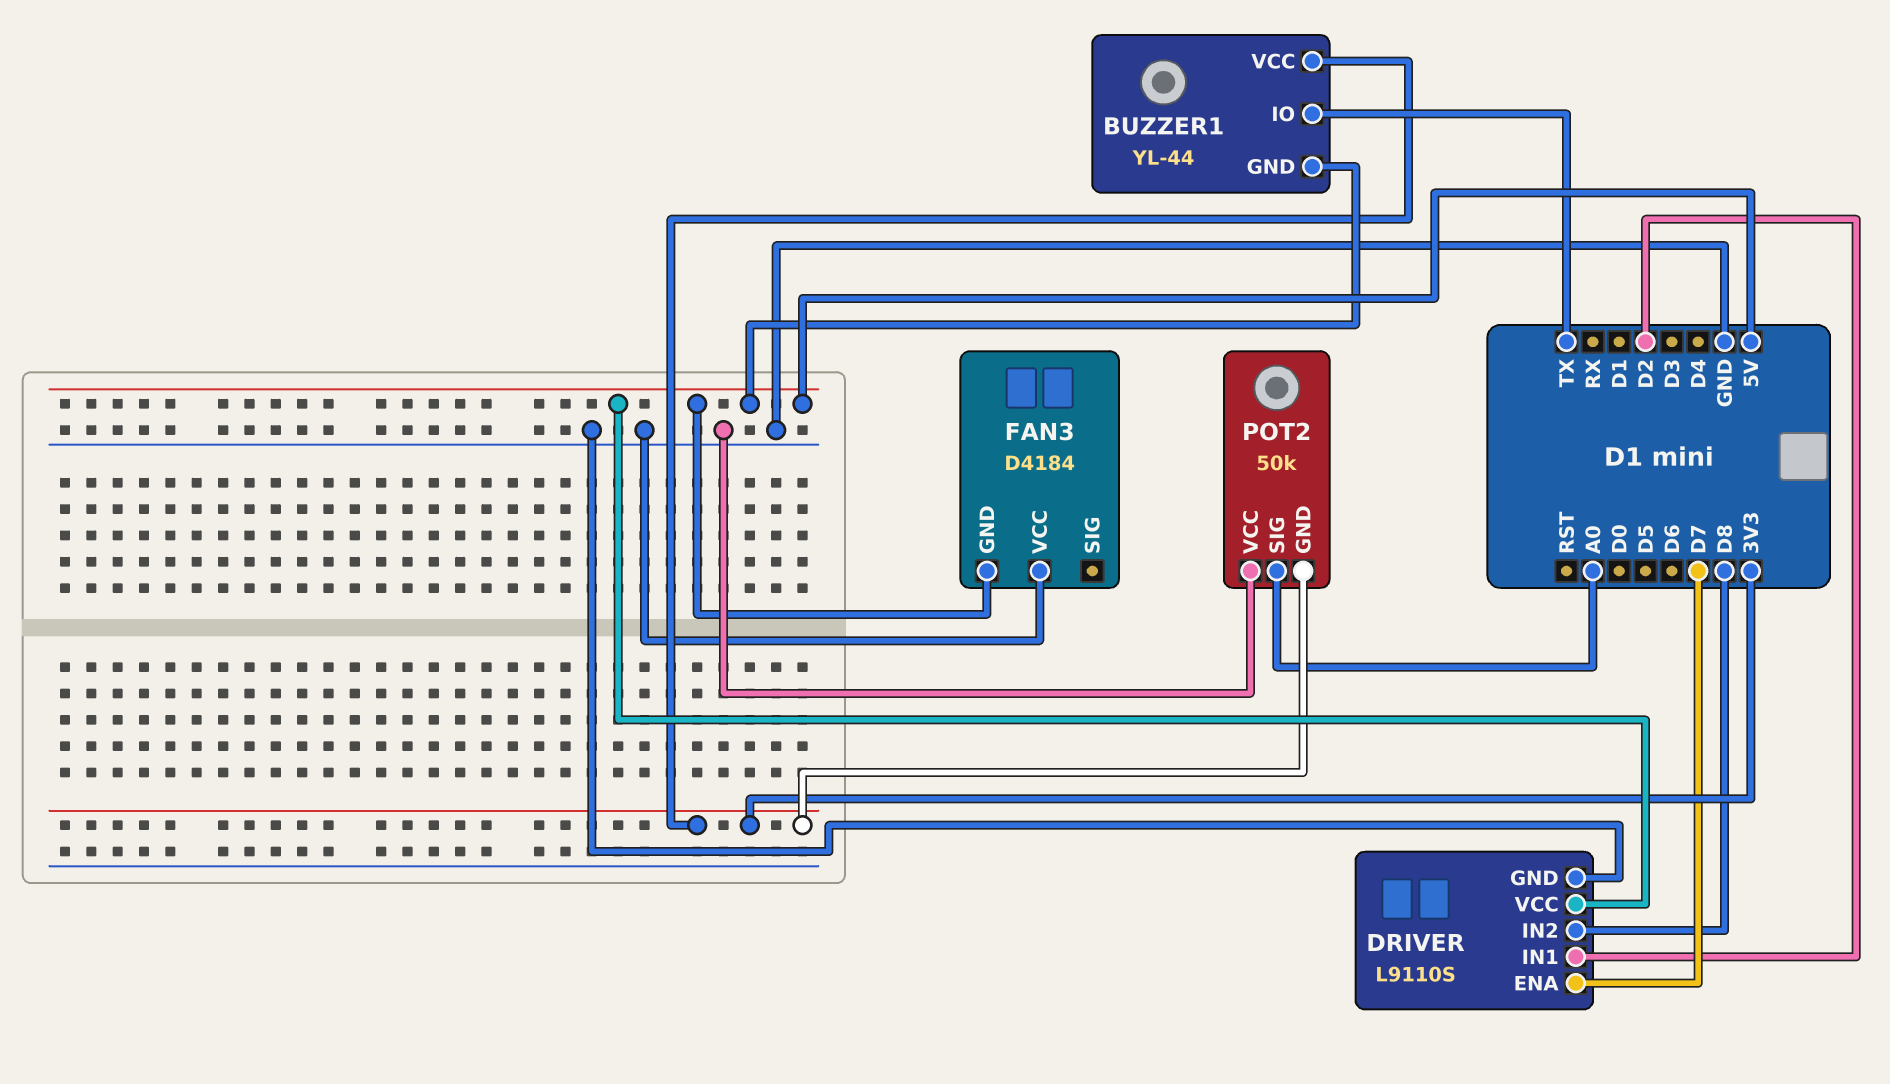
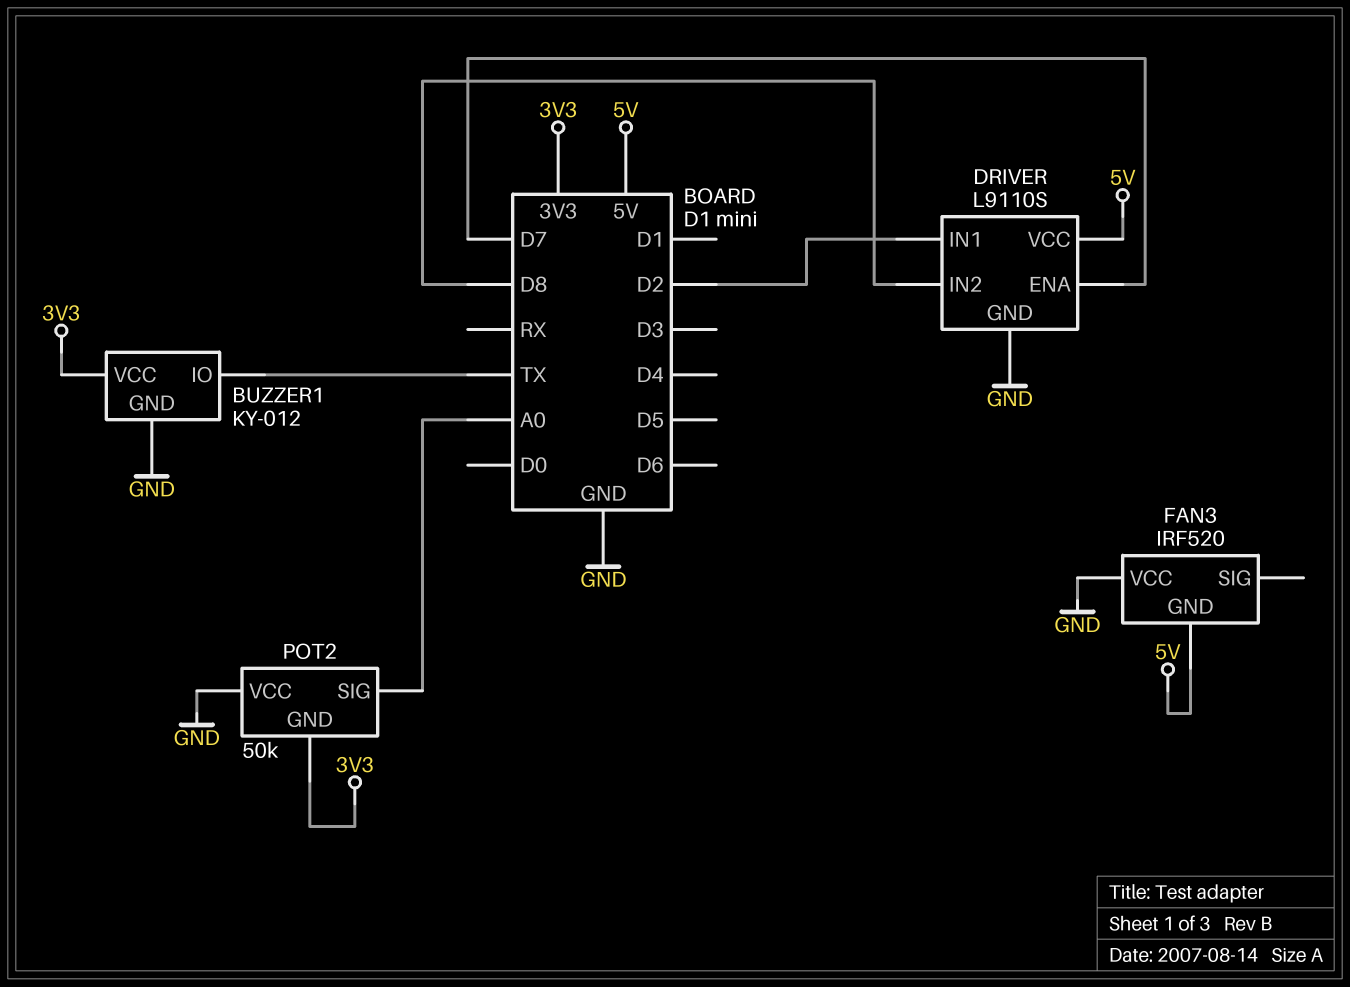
BUZZER1: YL-44 -> KY-012
BUZZER1 pin GND: 5V -> GND
FAN3: D4184 -> IRF520

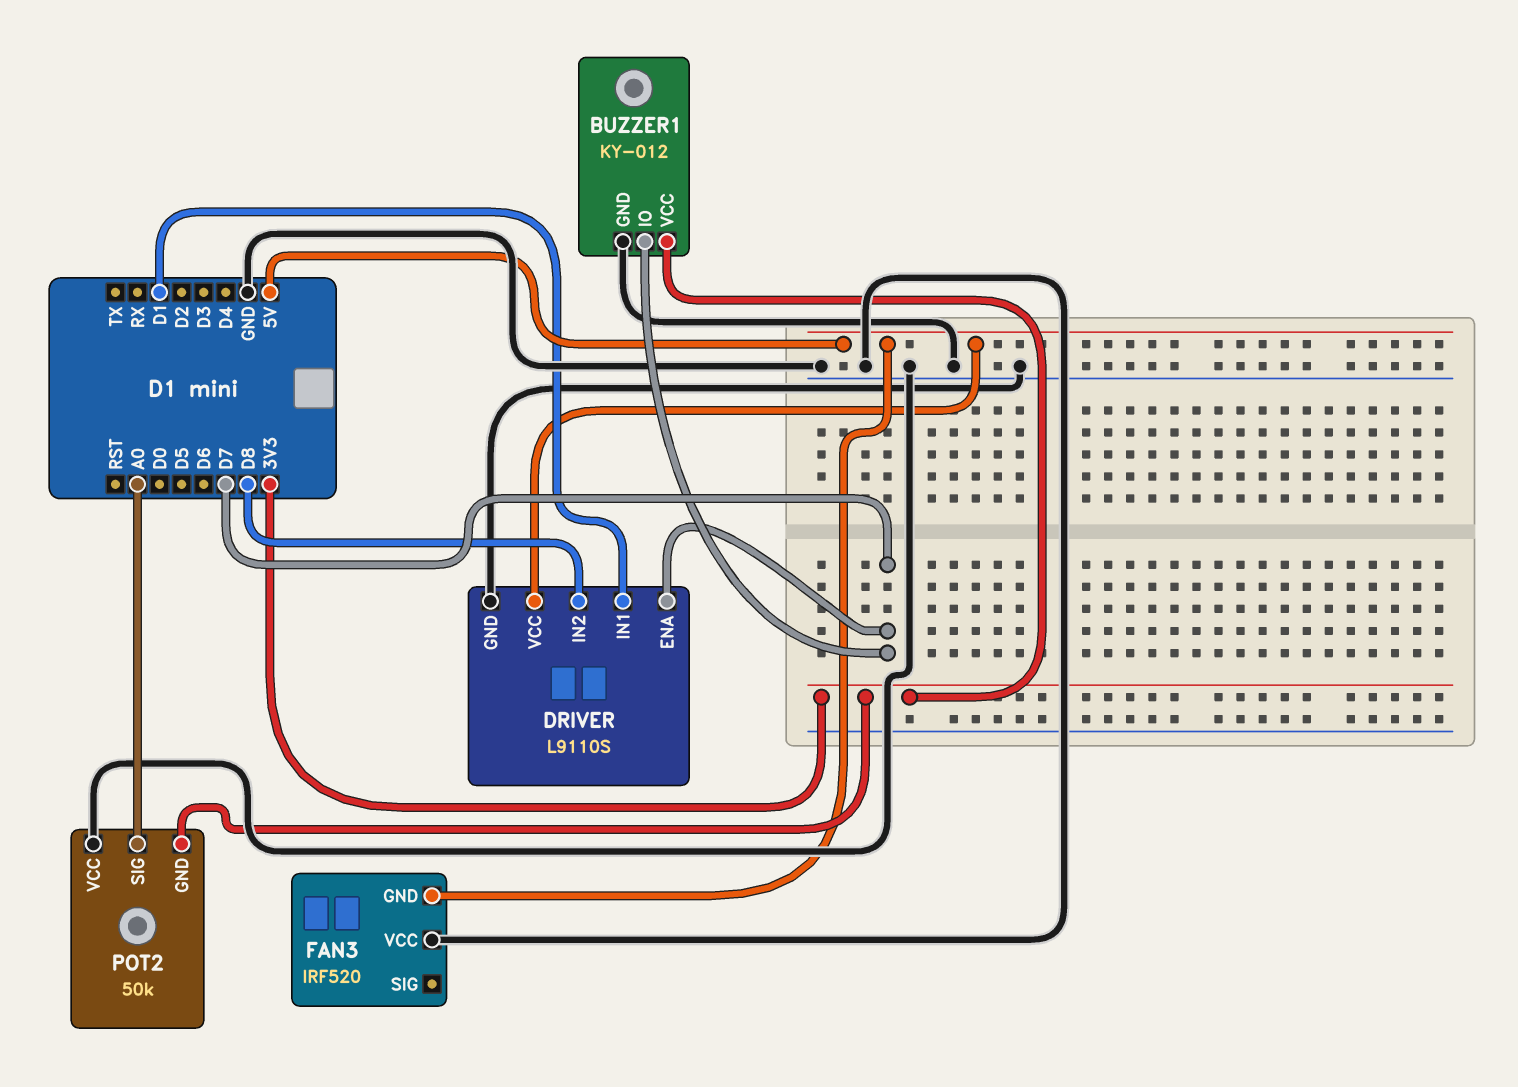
BUZZER1 pin IO: TX -> D7
DRIVER pin IN1: D2 -> D1

